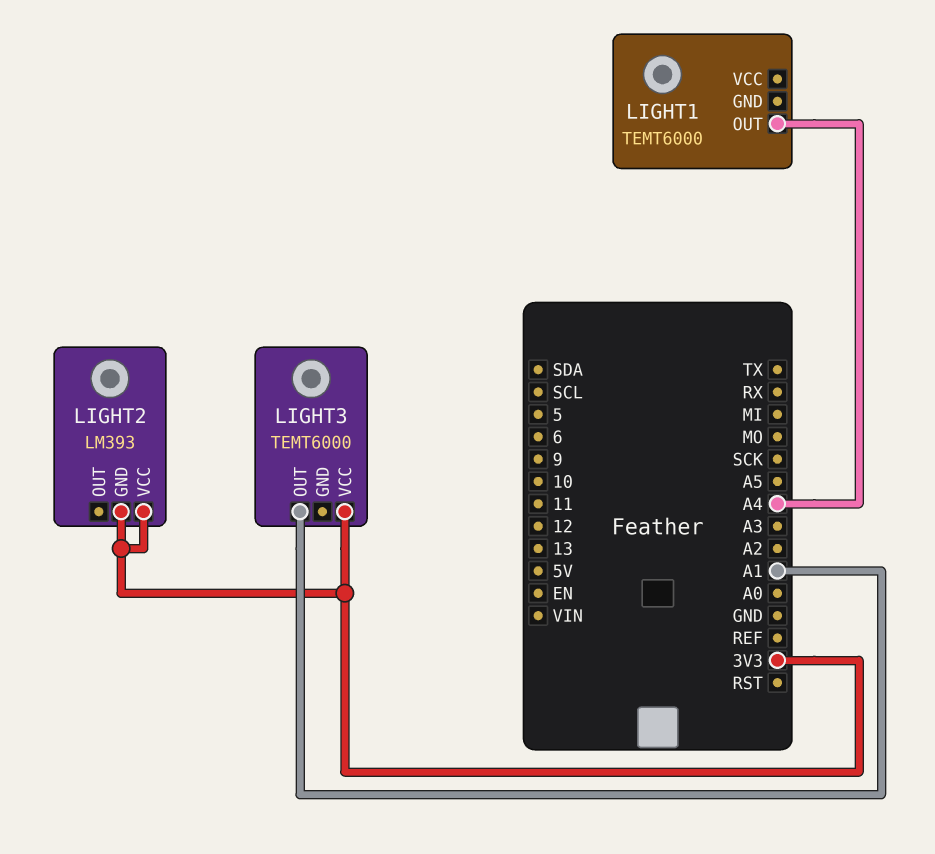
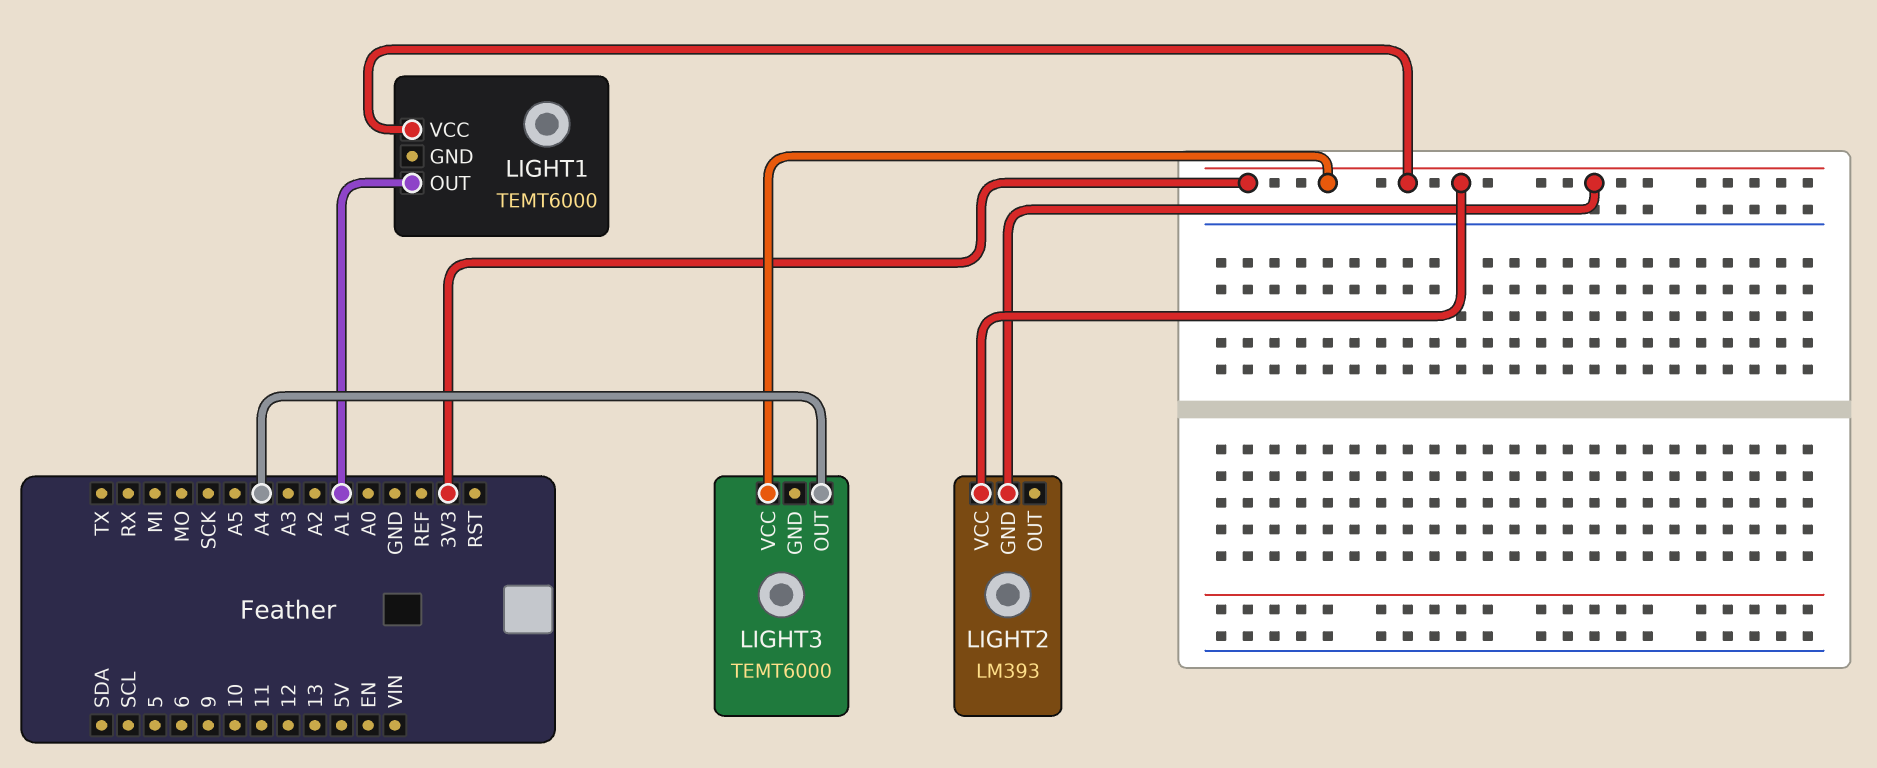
LIGHT1 pin OUT: A4 -> A1
LIGHT1 pin VCC: none -> 3V3
LIGHT3 pin OUT: A1 -> A4

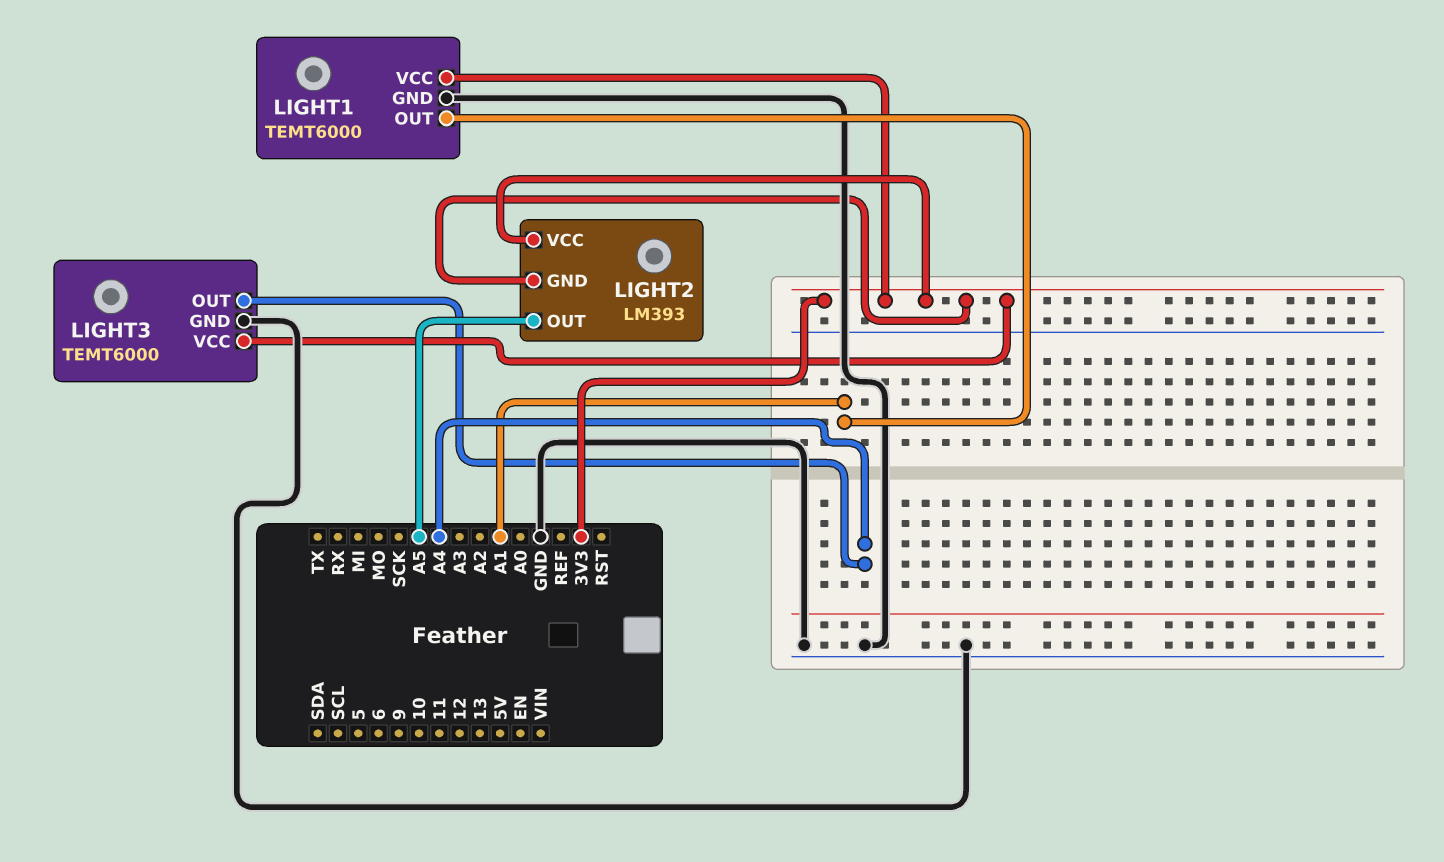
LIGHT1 pin GND: none -> GND
LIGHT2 pin OUT: none -> A5
LIGHT3 pin GND: none -> GND

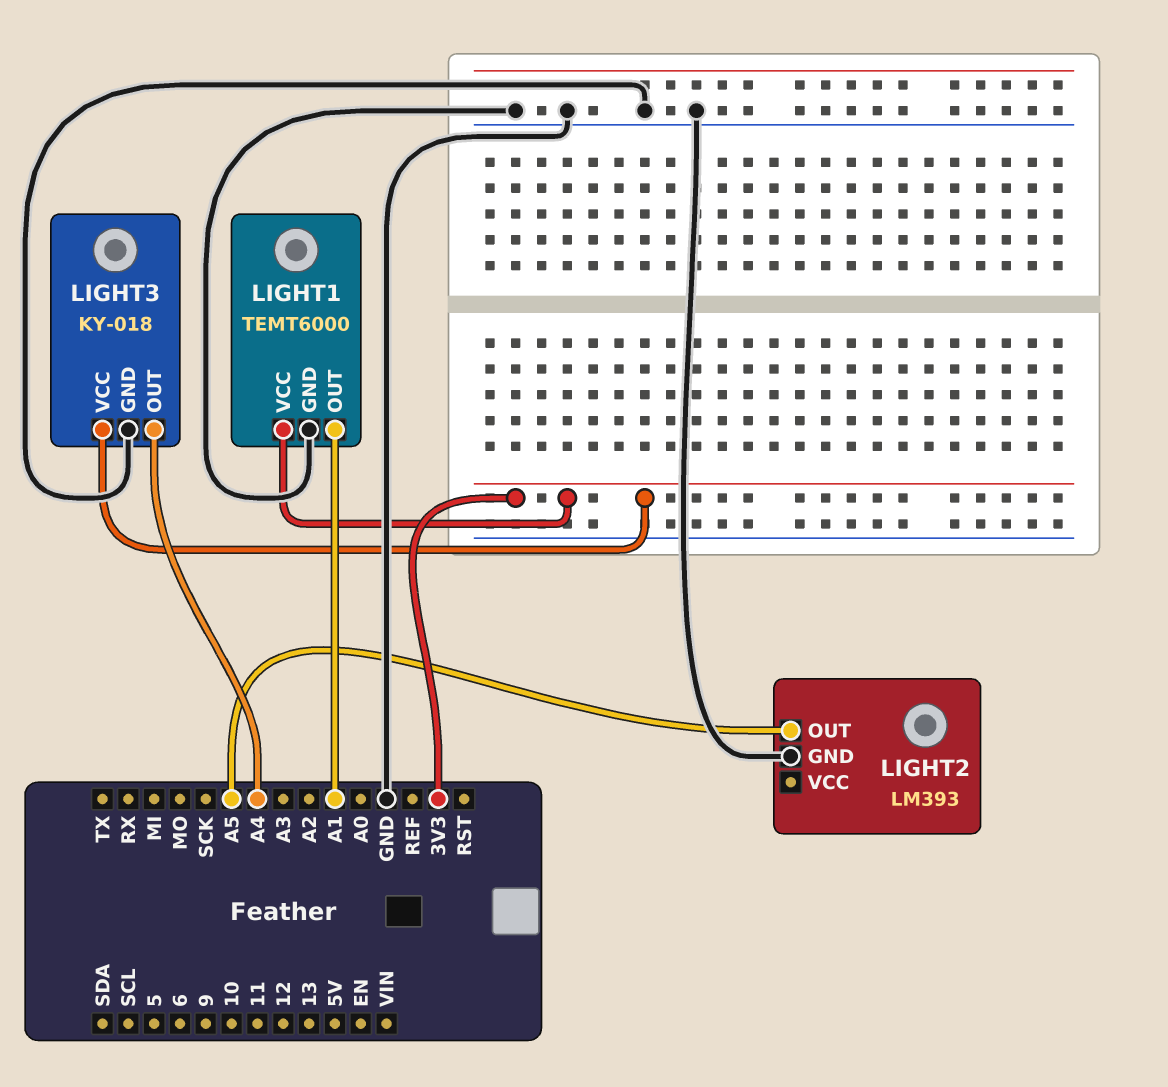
LIGHT2 pin GND: 3V3 -> GND
LIGHT2 pin VCC: 3V3 -> none
LIGHT3: TEMT6000 -> KY-018

